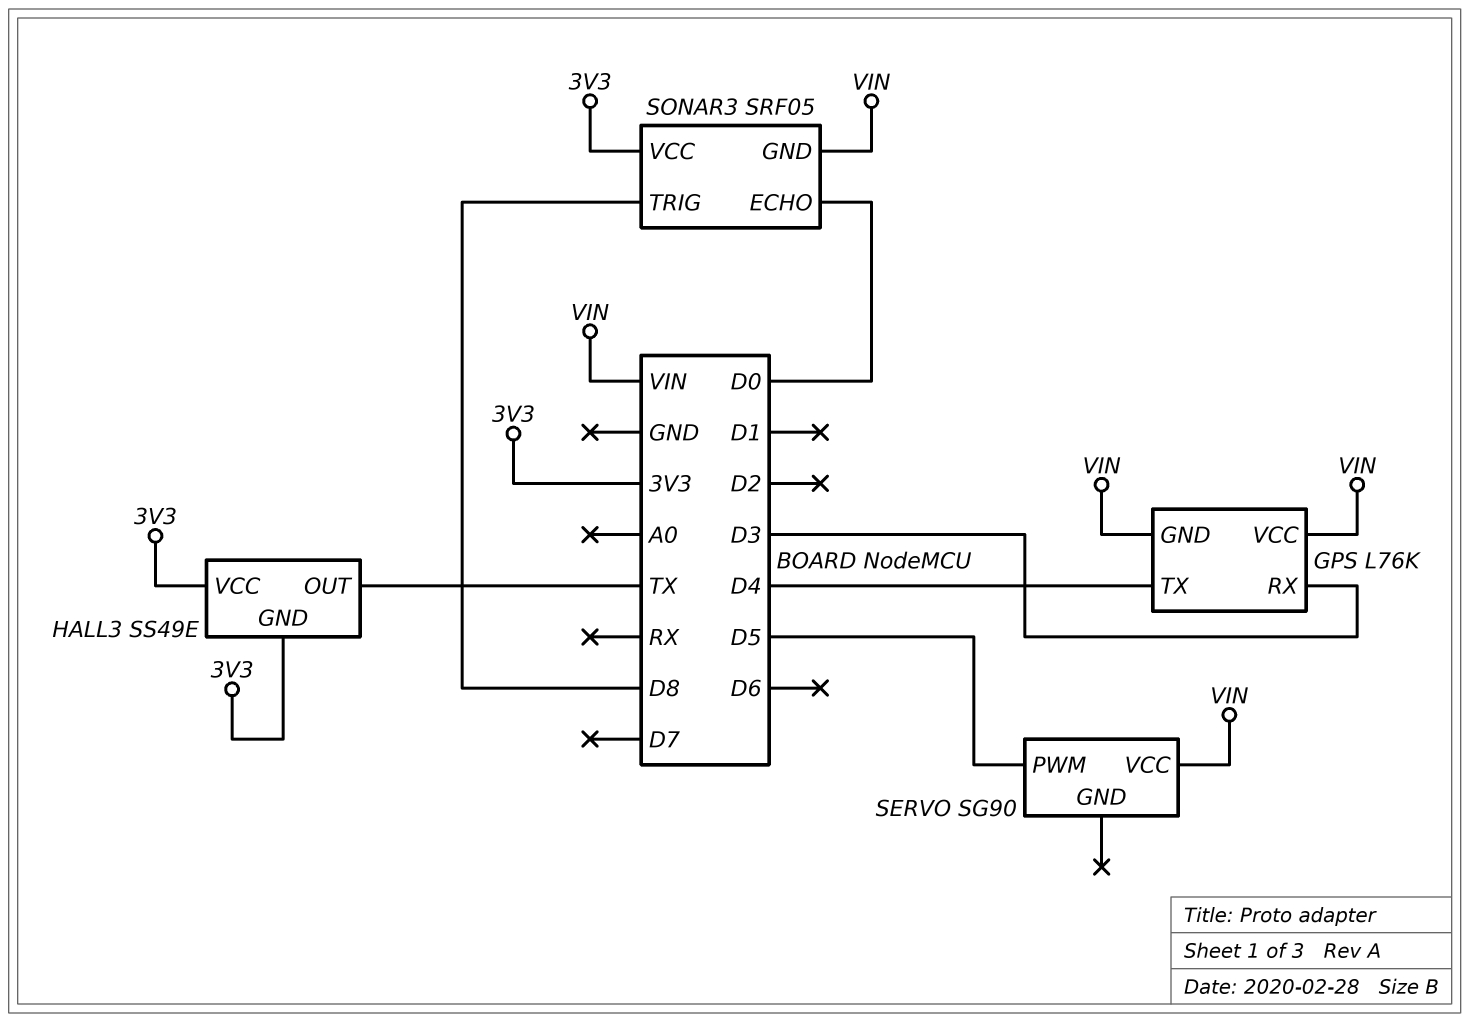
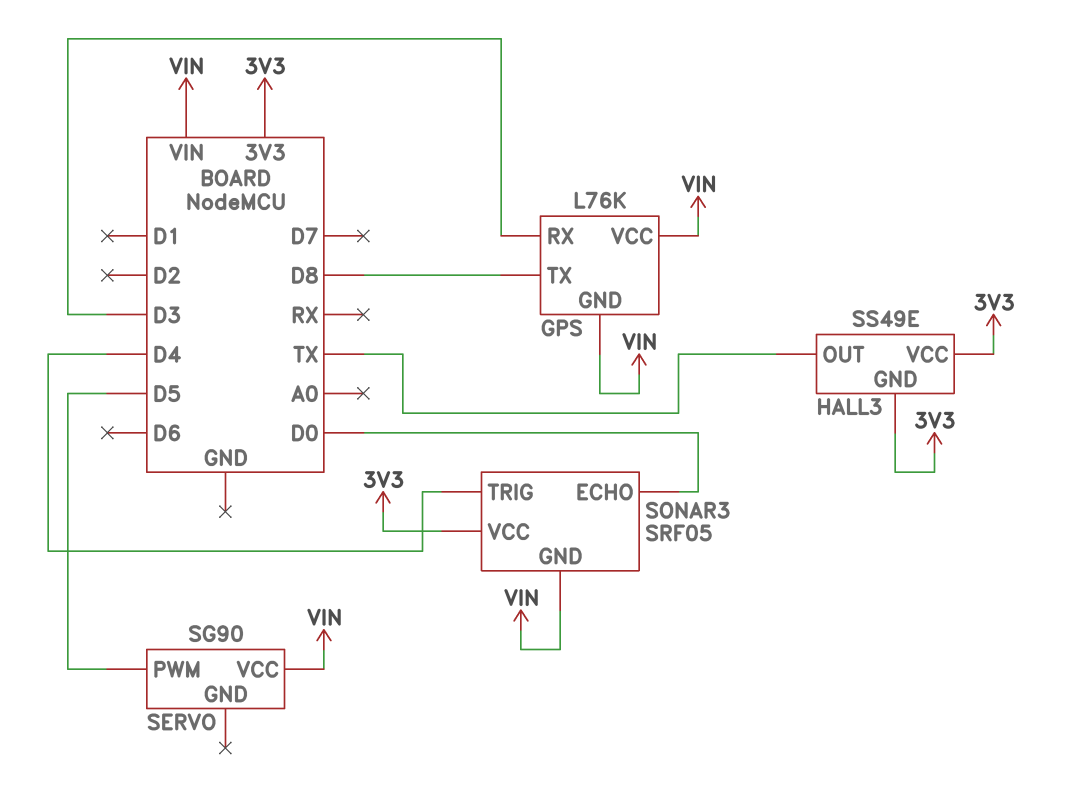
GPS pin TX: D4 -> D8
SONAR3 pin TRIG: D8 -> D4

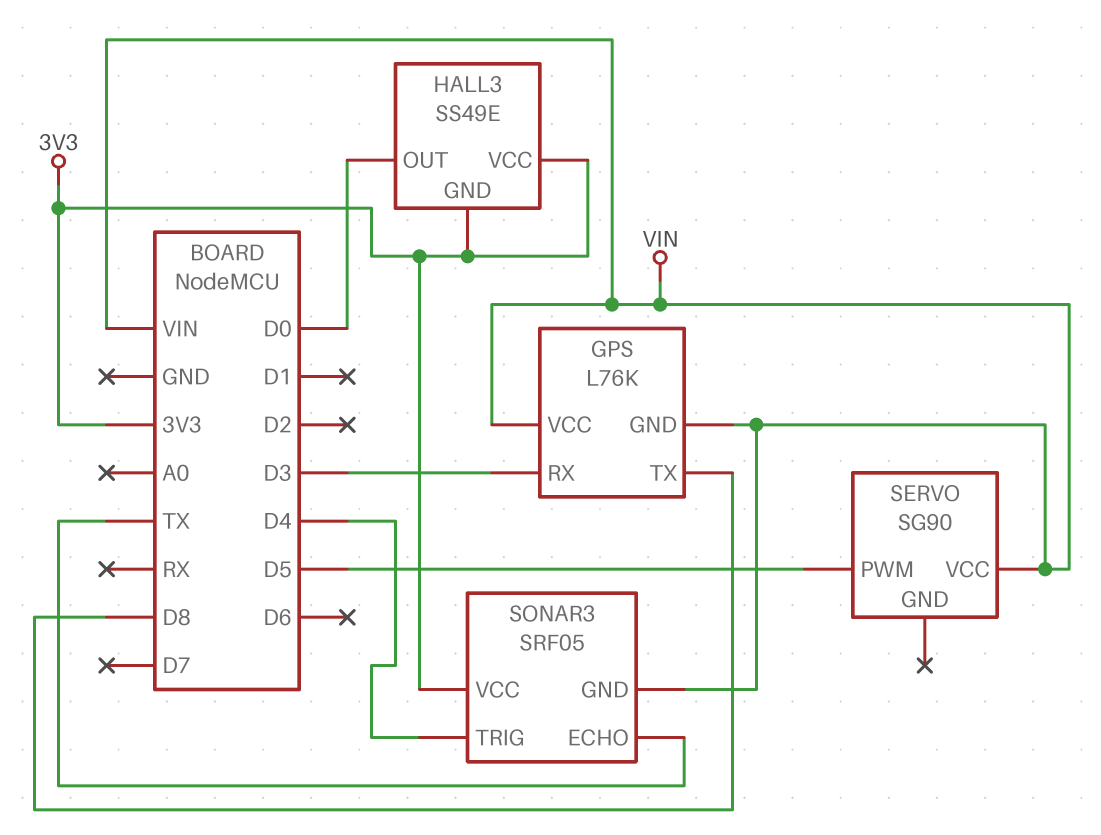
HALL3 pin OUT: TX -> D0
SONAR3 pin ECHO: D0 -> TX

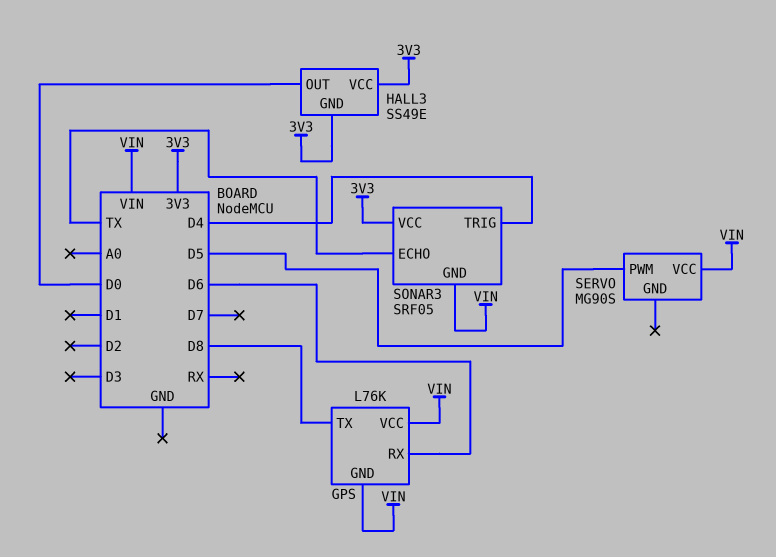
GPS pin RX: D3 -> D6
SERVO: SG90 -> MG90S

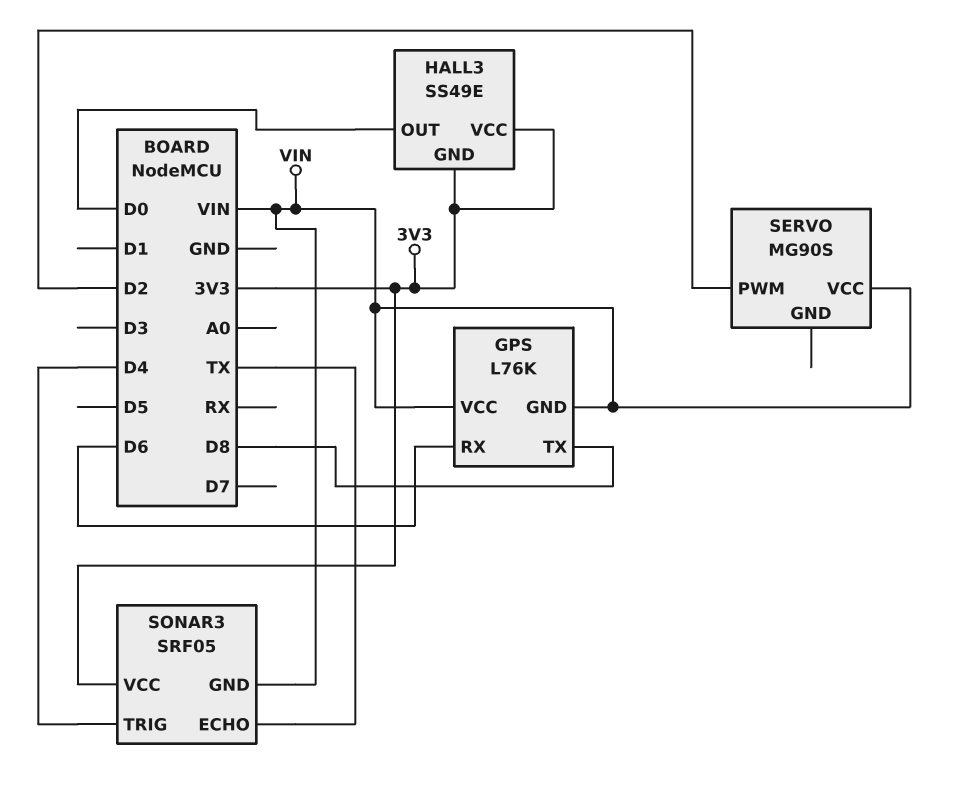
SERVO pin PWM: D5 -> D2

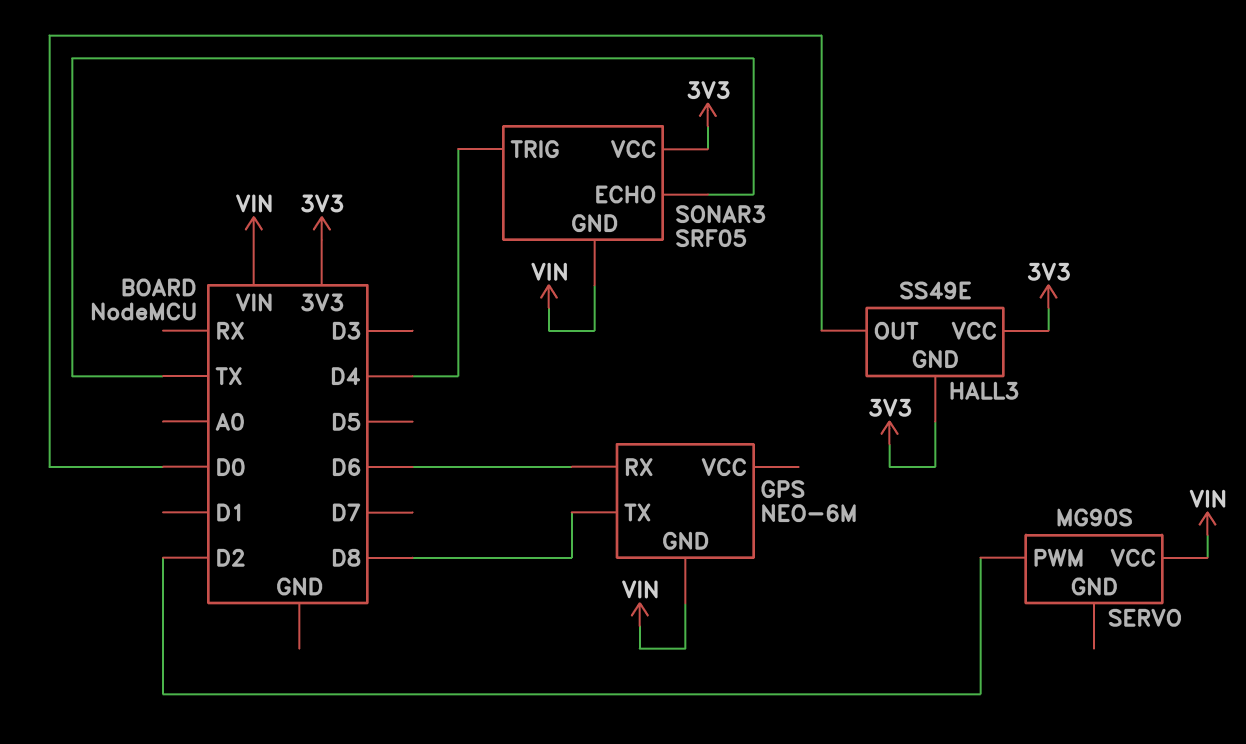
GPS: L76K -> NEO-6M
GPS pin VCC: VIN -> none

